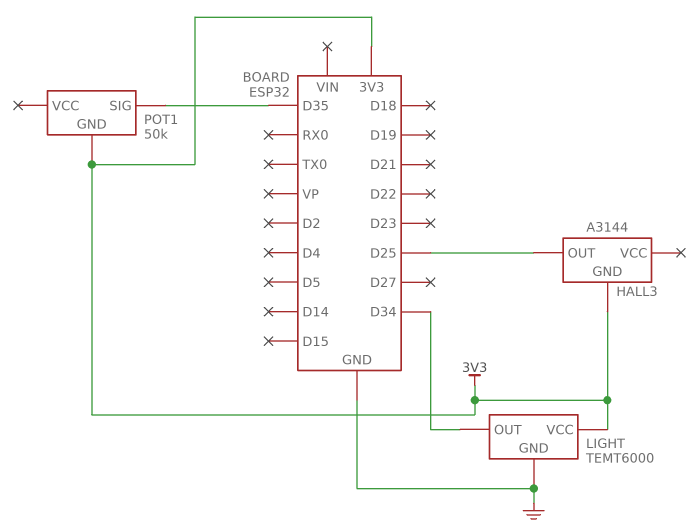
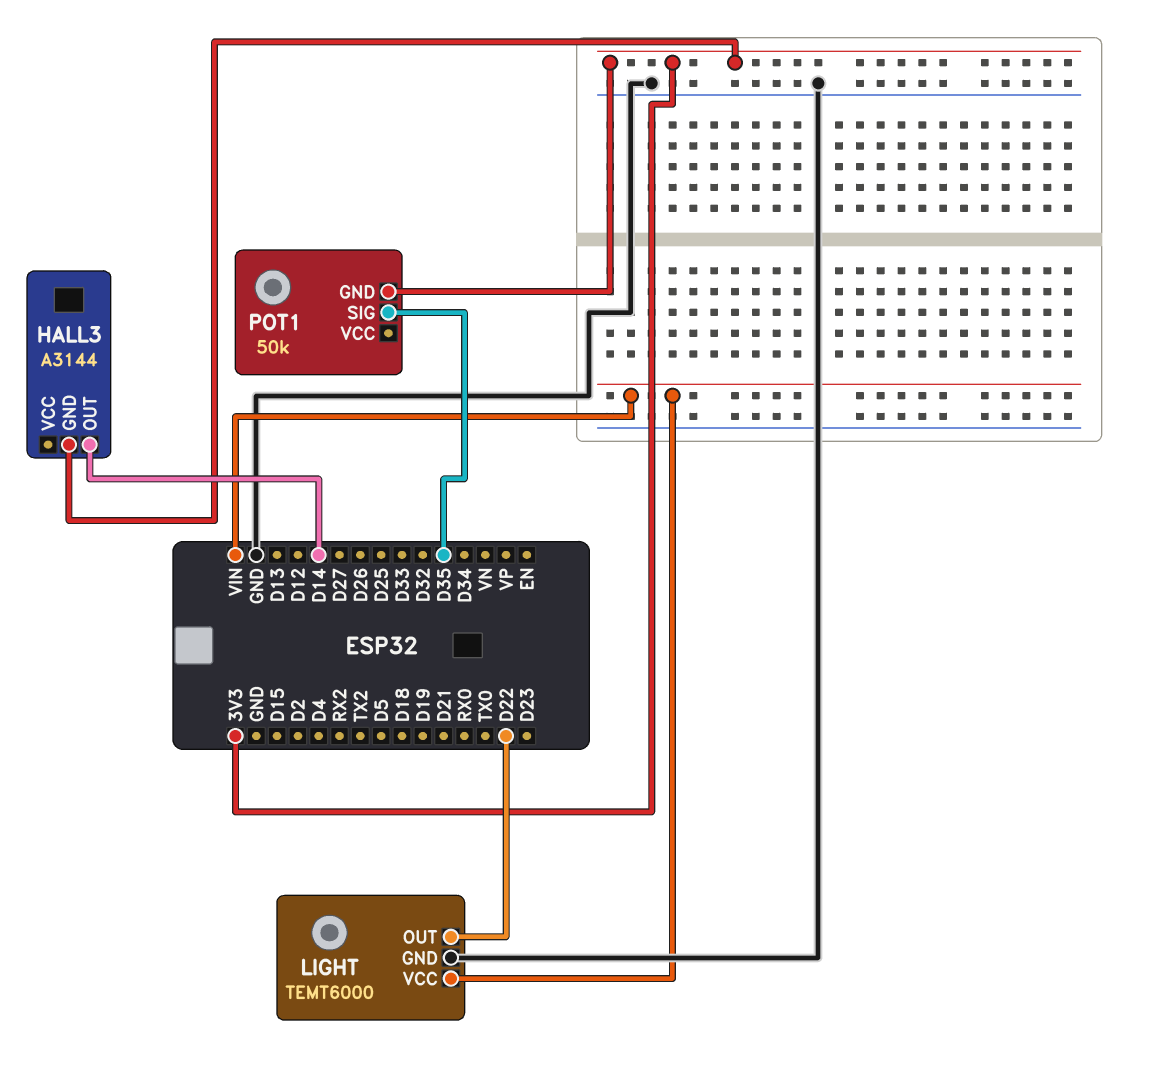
HALL3 pin OUT: D25 -> D14
LIGHT pin OUT: D34 -> D22
LIGHT pin VCC: 3V3 -> VIN

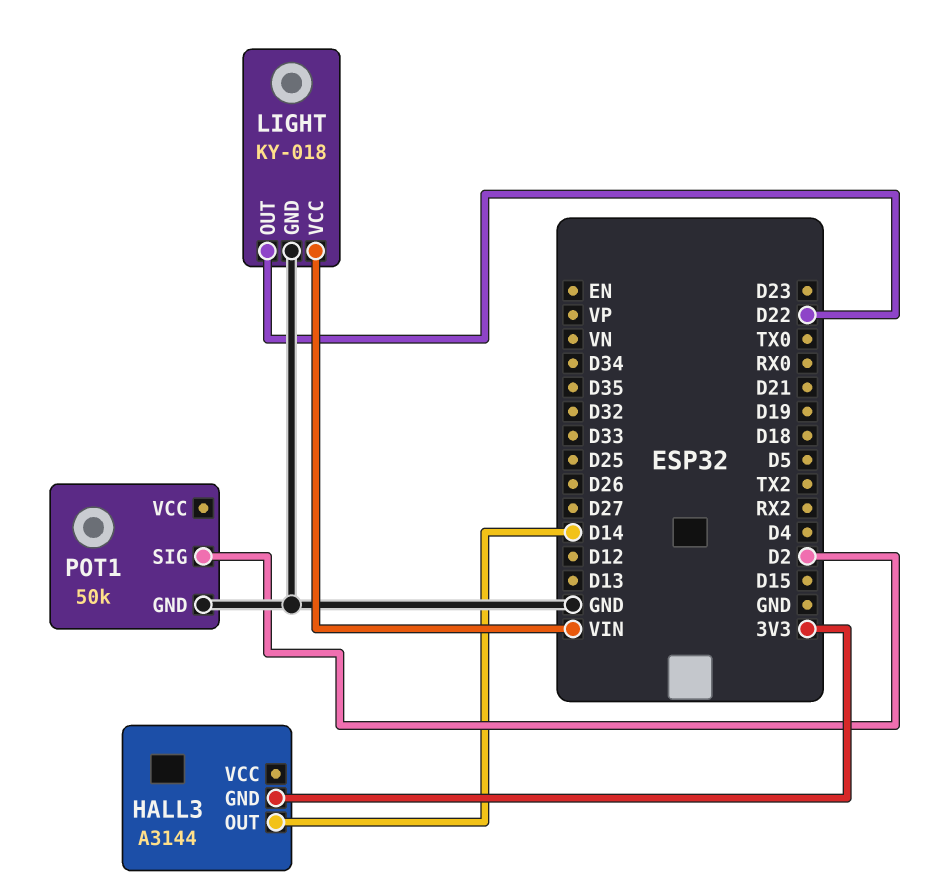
LIGHT: TEMT6000 -> KY-018
POT1 pin GND: 3V3 -> GND
POT1 pin SIG: D35 -> D2

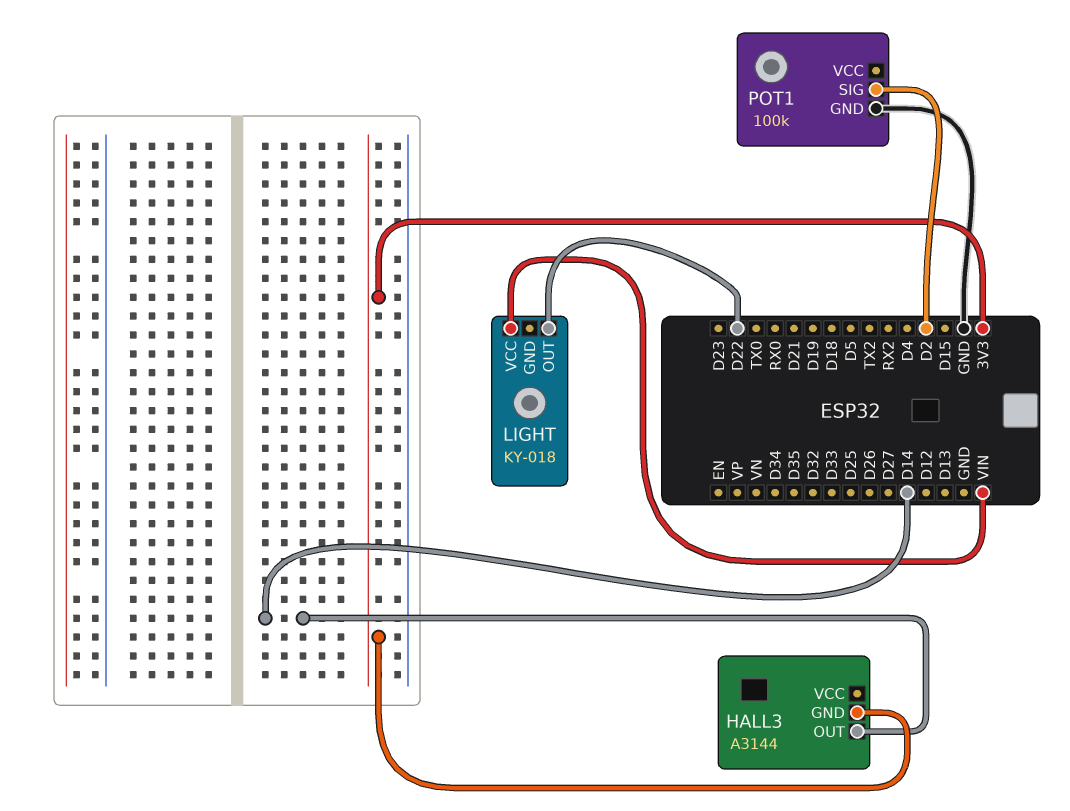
LIGHT pin GND: GND -> none
POT1: 50k -> 100k

